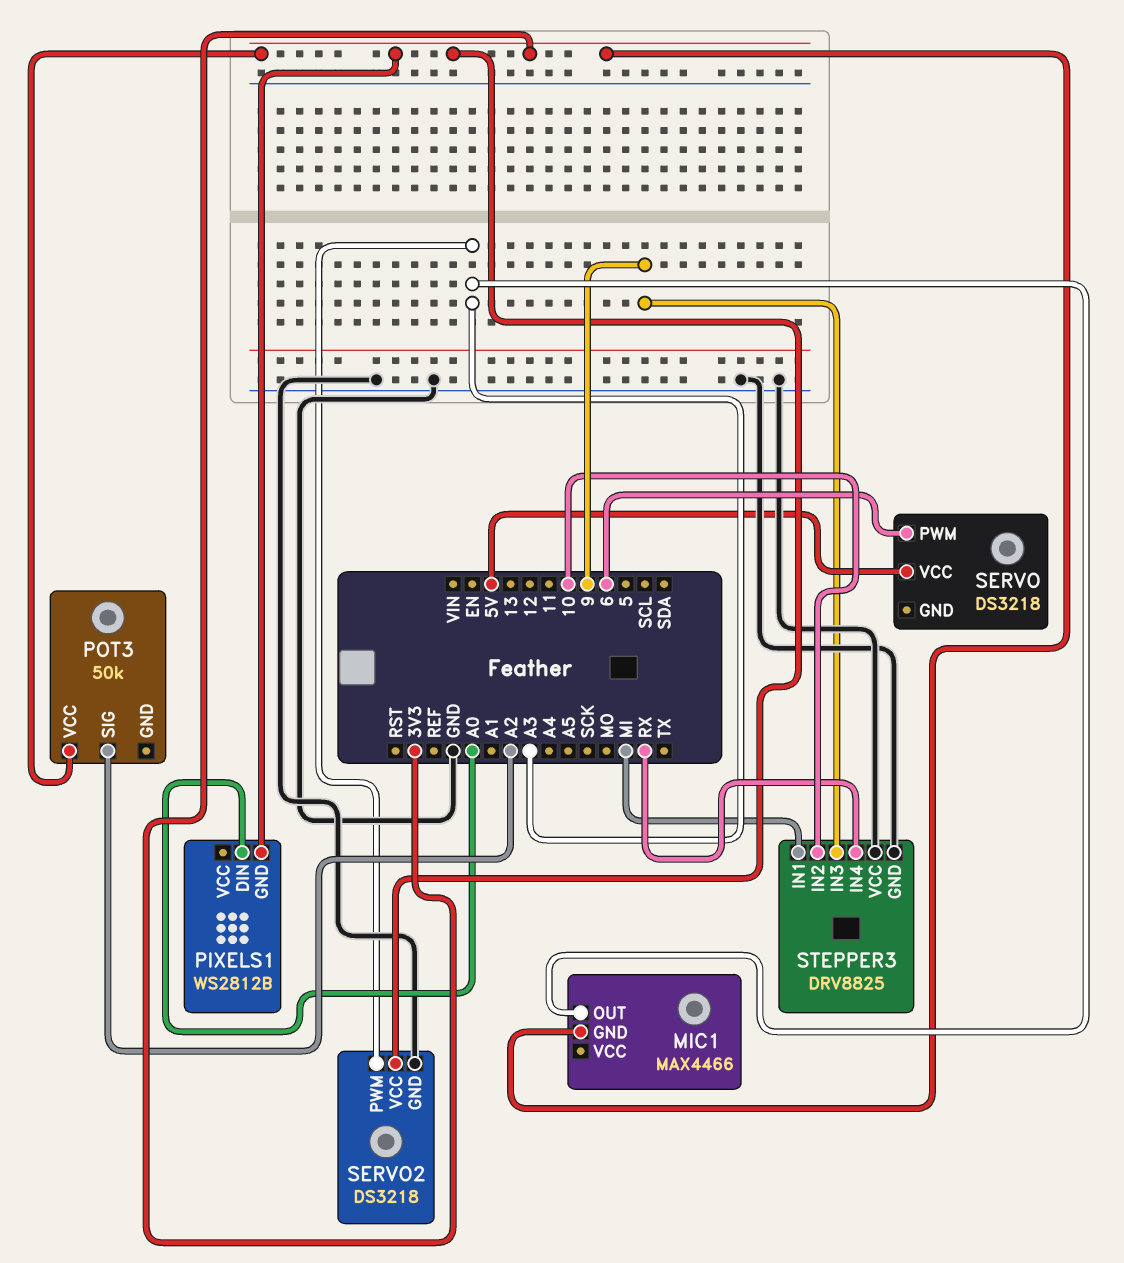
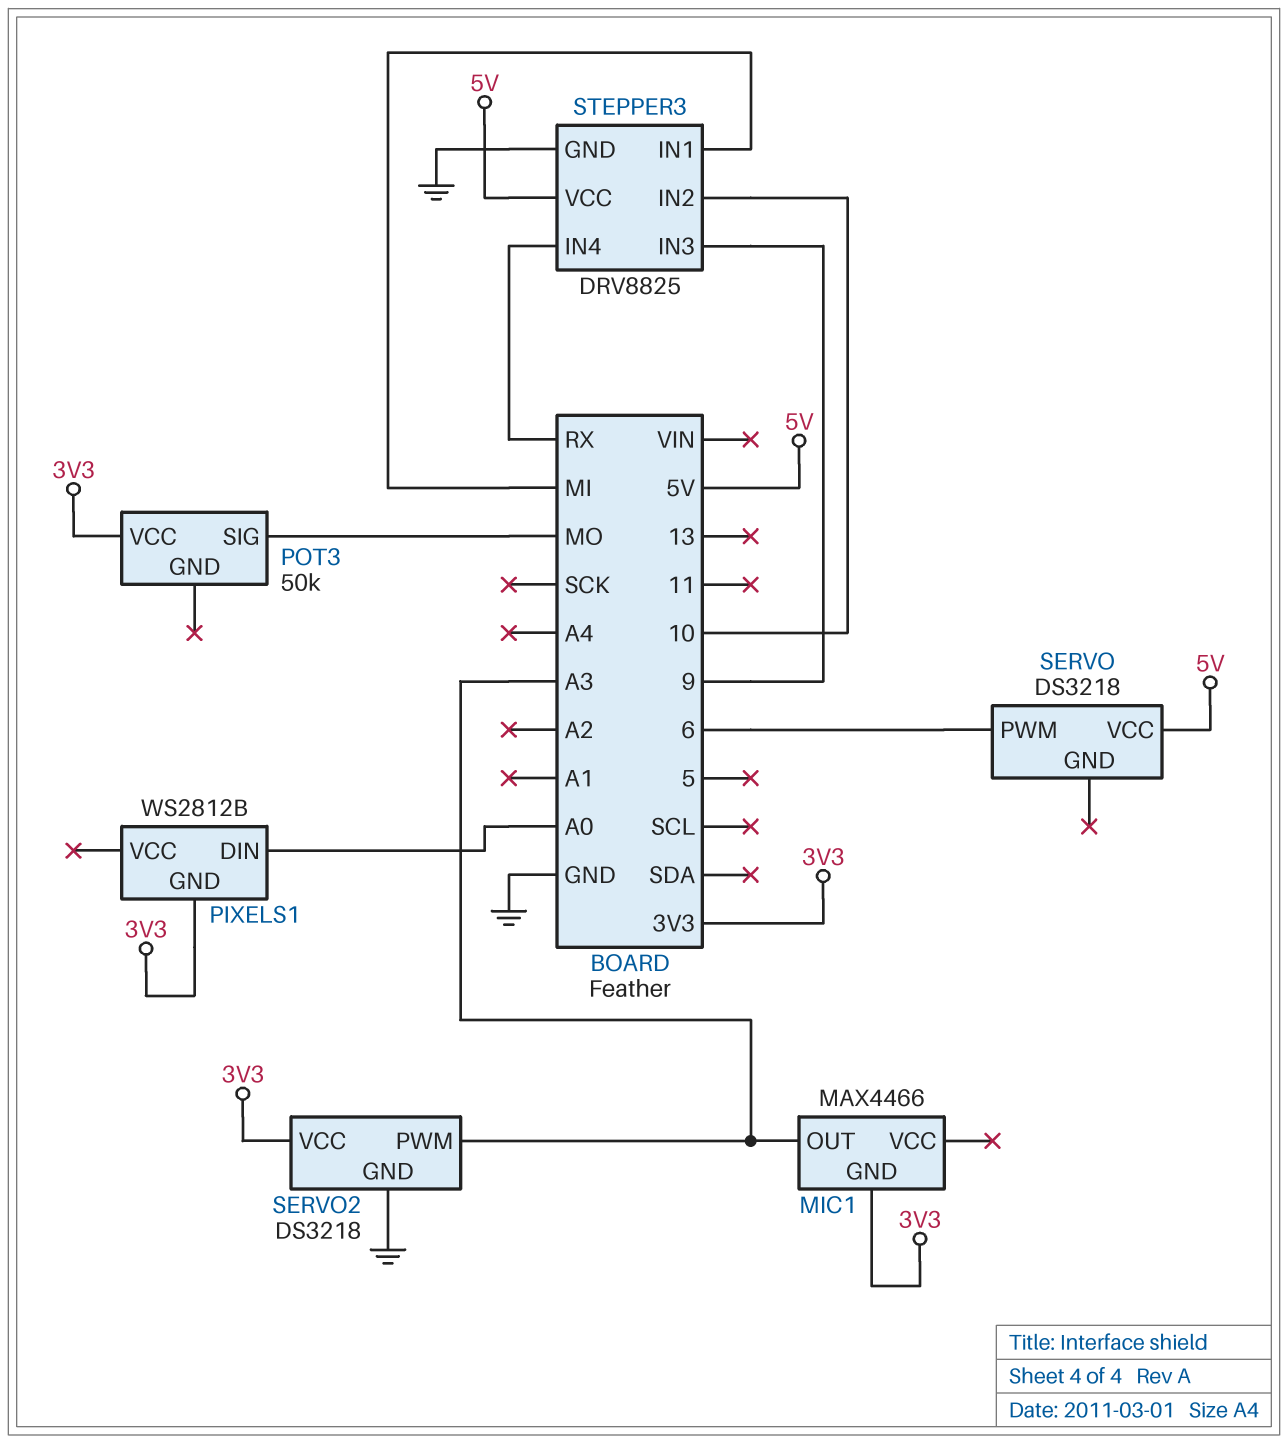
POT3 pin SIG: A2 -> MO
STEPPER3 pin VCC: GND -> 5V

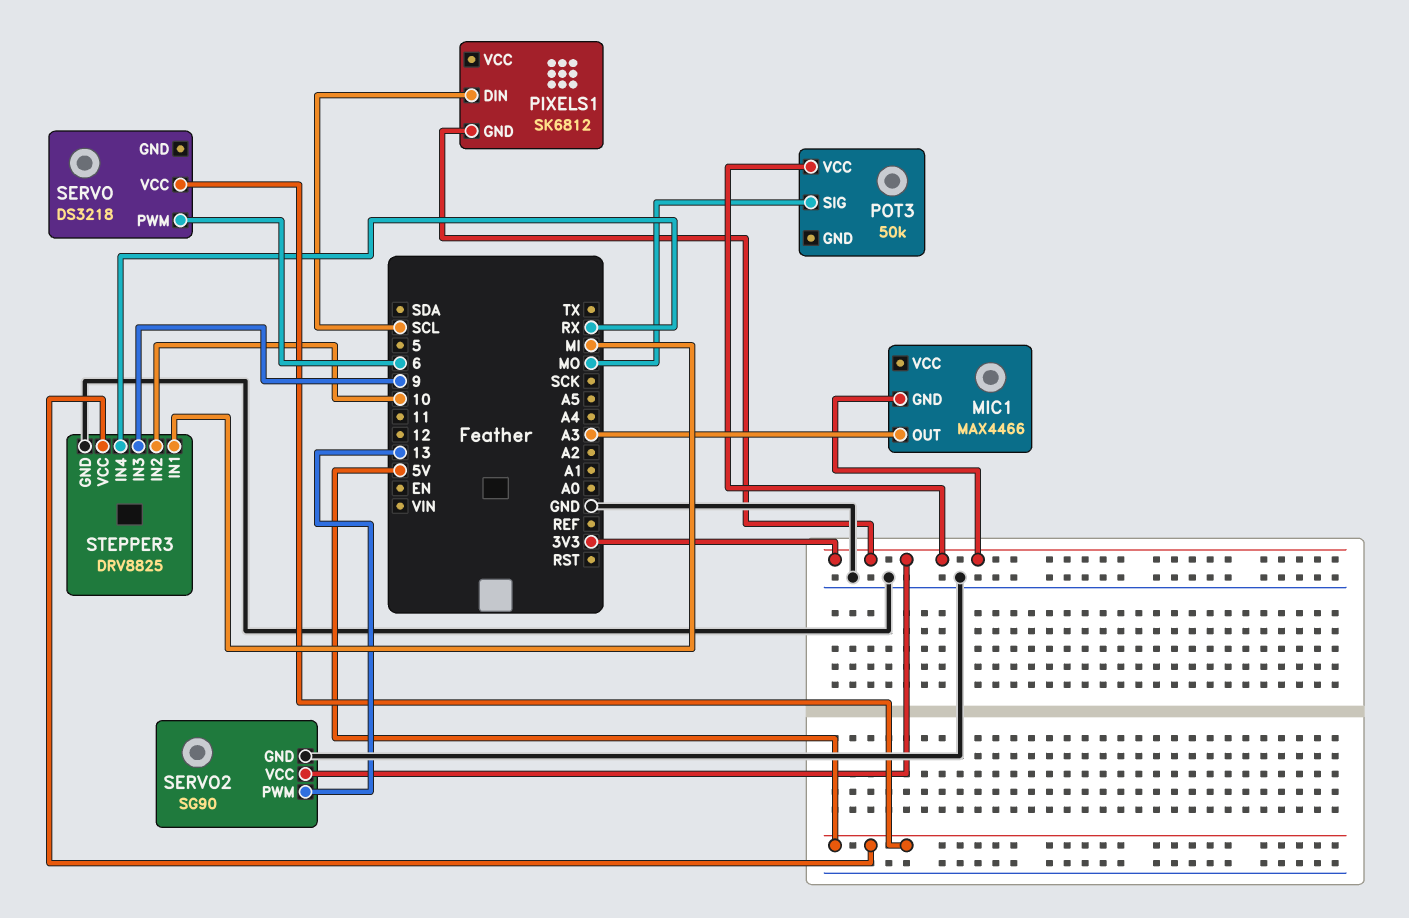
PIXELS1: WS2812B -> SK6812
PIXELS1 pin DIN: A0 -> SCL
SERVO2: DS3218 -> SG90
SERVO2 pin PWM: A3 -> 13

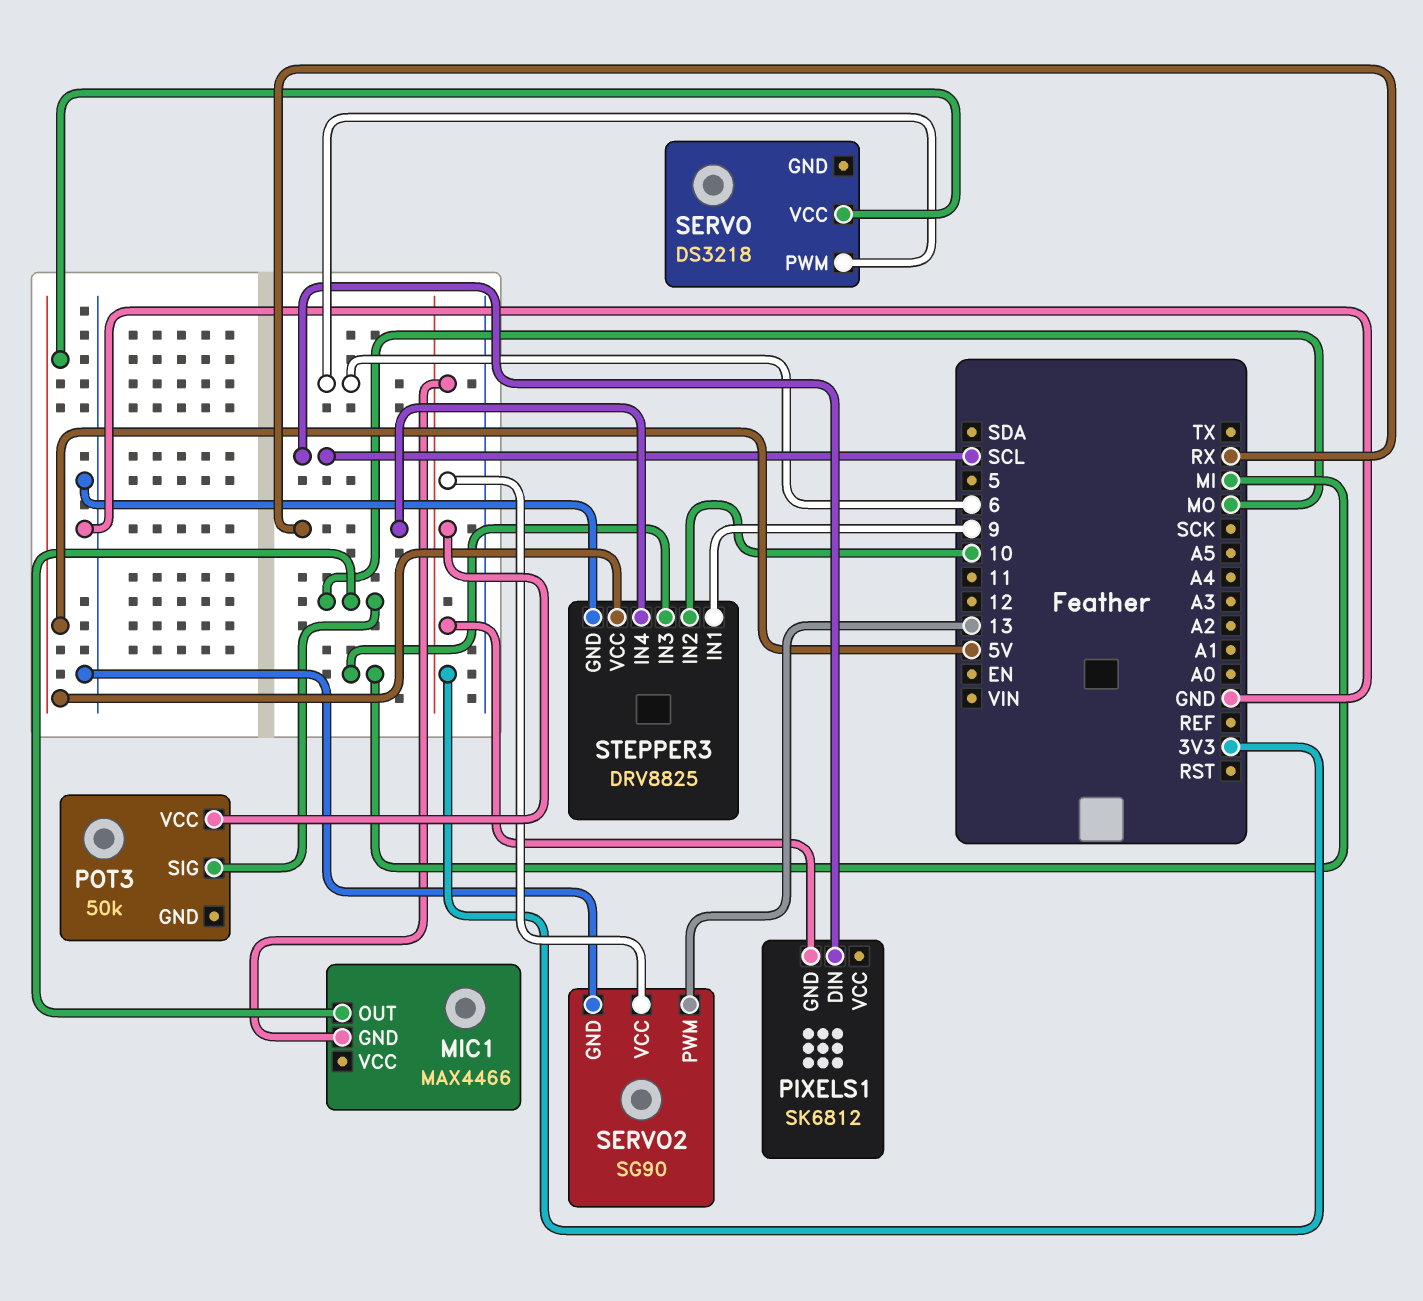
MIC1 pin OUT: A3 -> MO
STEPPER3 pin IN1: MI -> 9
STEPPER3 pin IN3: 9 -> MI

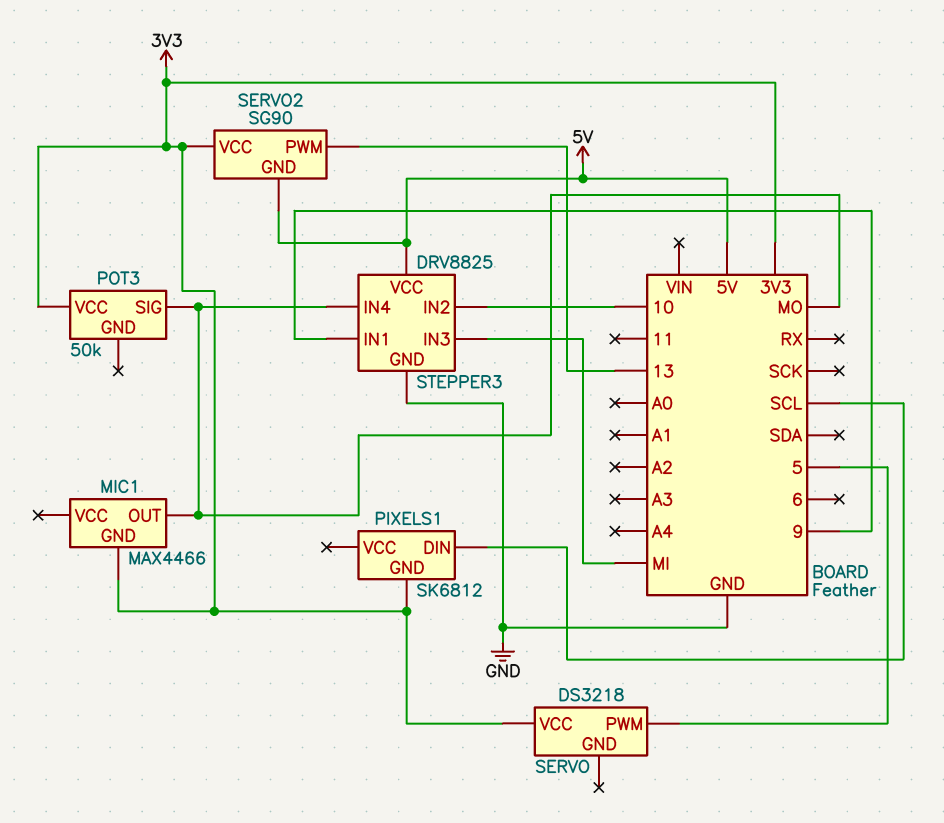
SERVO pin PWM: 6 -> 5
SERVO pin VCC: 5V -> 3V3
SERVO2 pin GND: GND -> 5V
STEPPER3 pin IN4: RX -> MO

